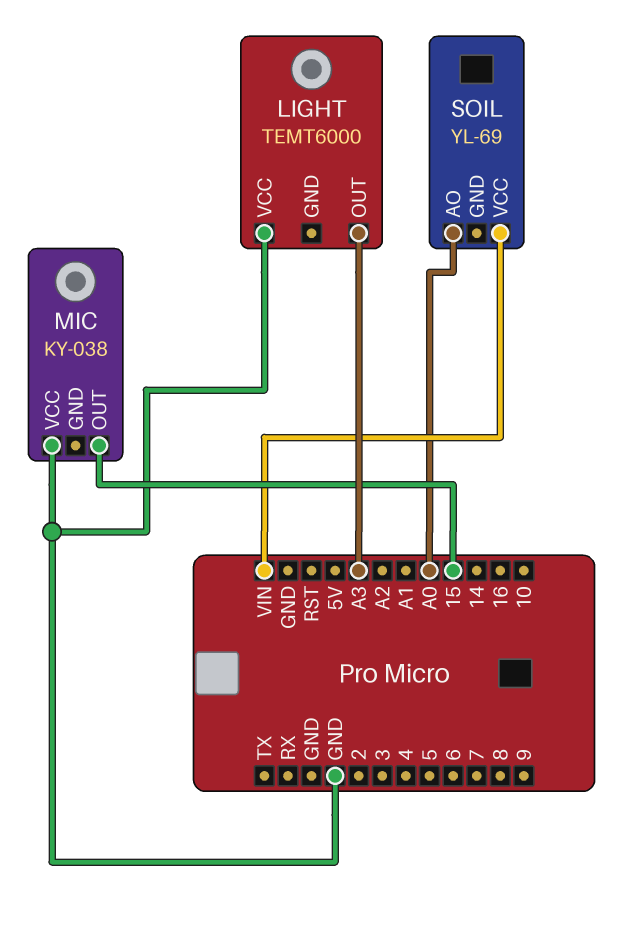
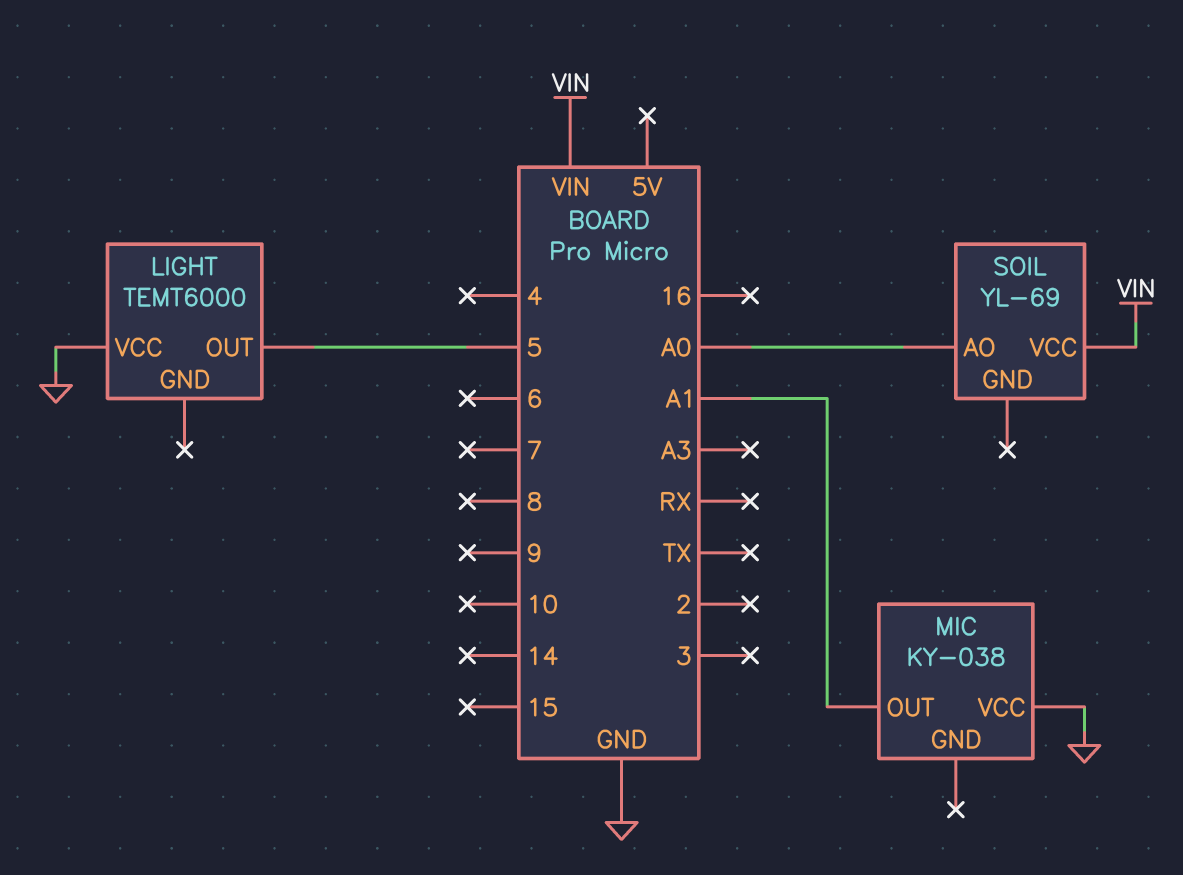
LIGHT pin OUT: A3 -> 5
MIC pin OUT: 15 -> A1

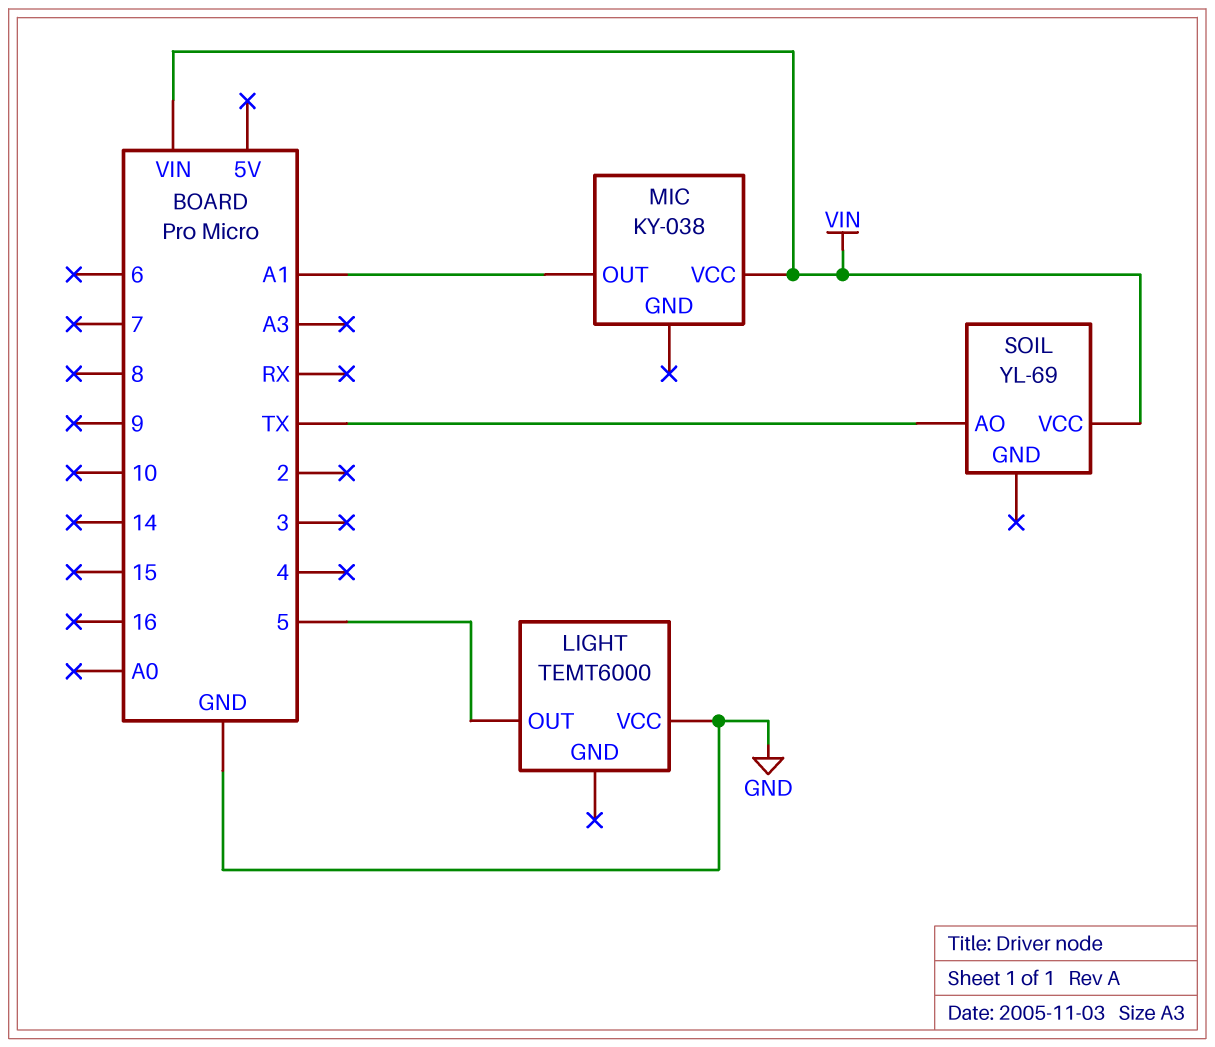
MIC pin VCC: GND -> VIN
SOIL pin AO: A0 -> TX

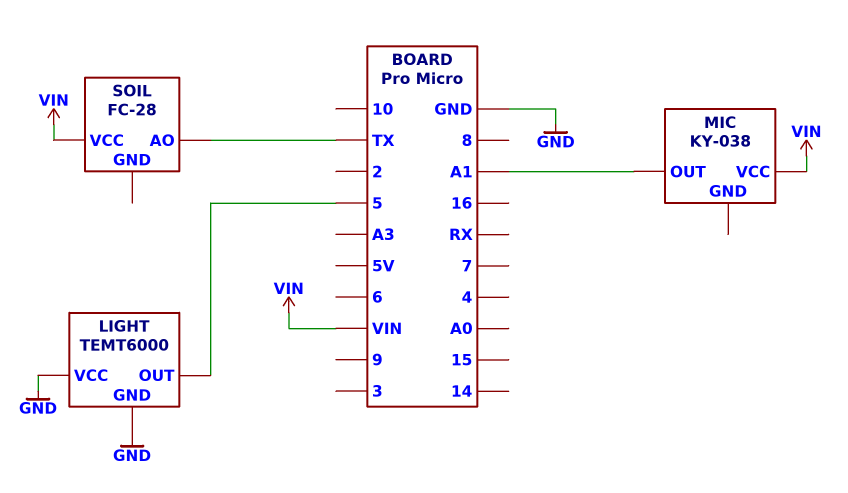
LIGHT pin GND: none -> GND
SOIL: YL-69 -> FC-28

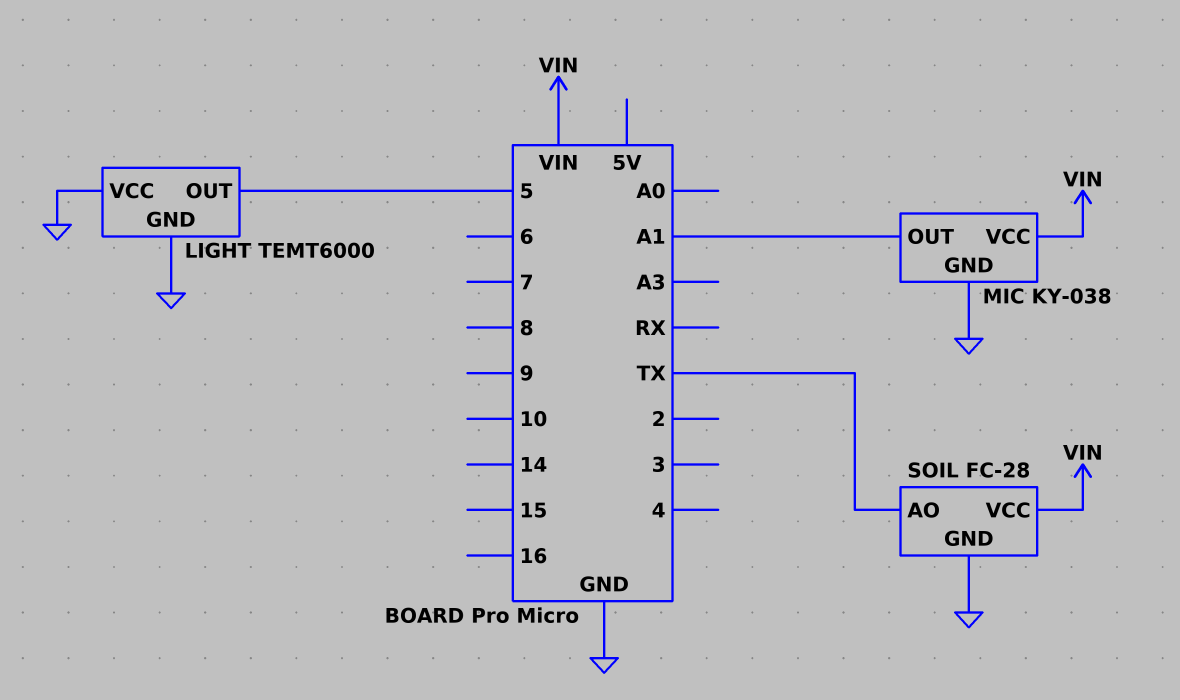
MIC pin GND: none -> GND
SOIL pin GND: none -> GND

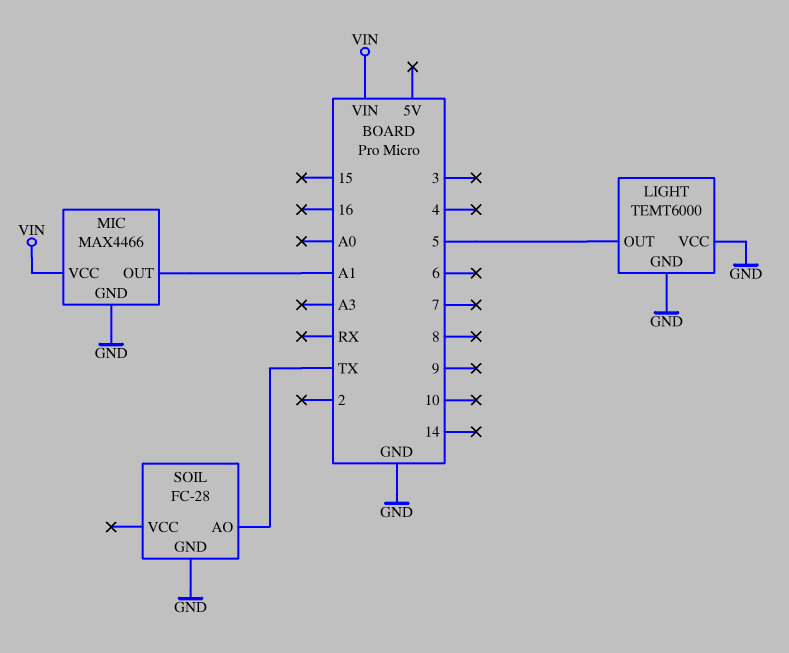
MIC: KY-038 -> MAX4466
SOIL pin VCC: VIN -> none

